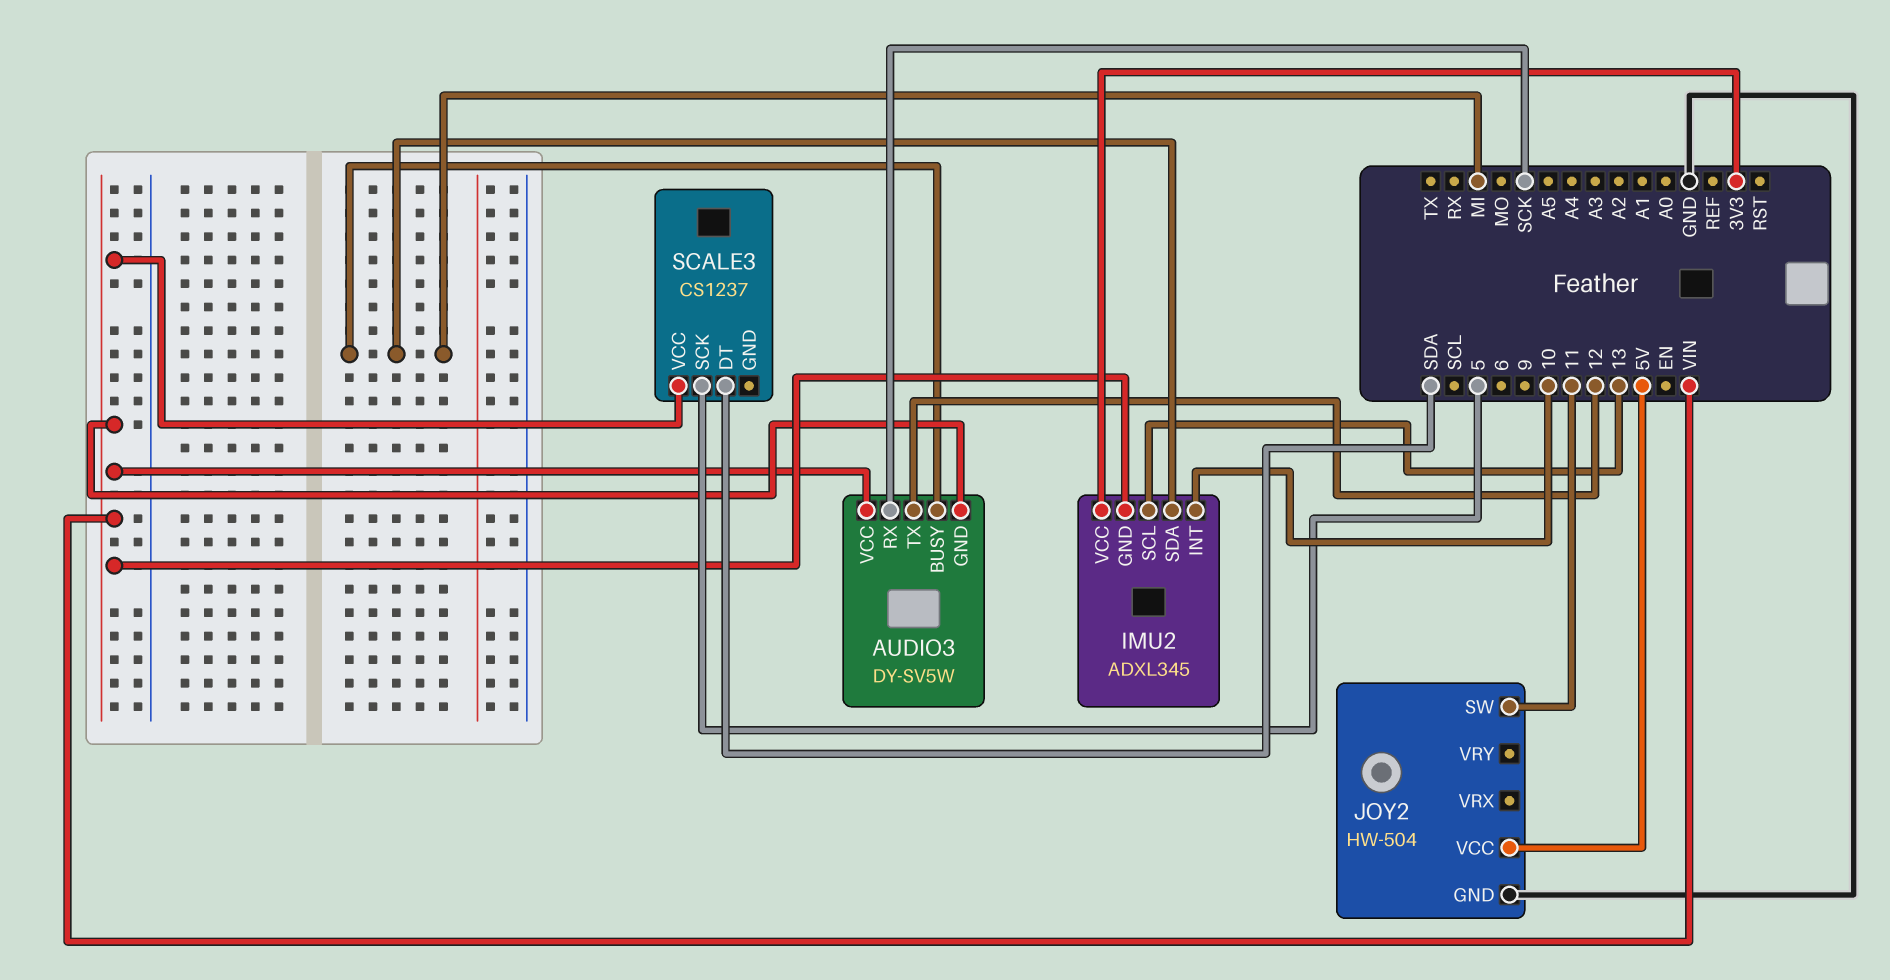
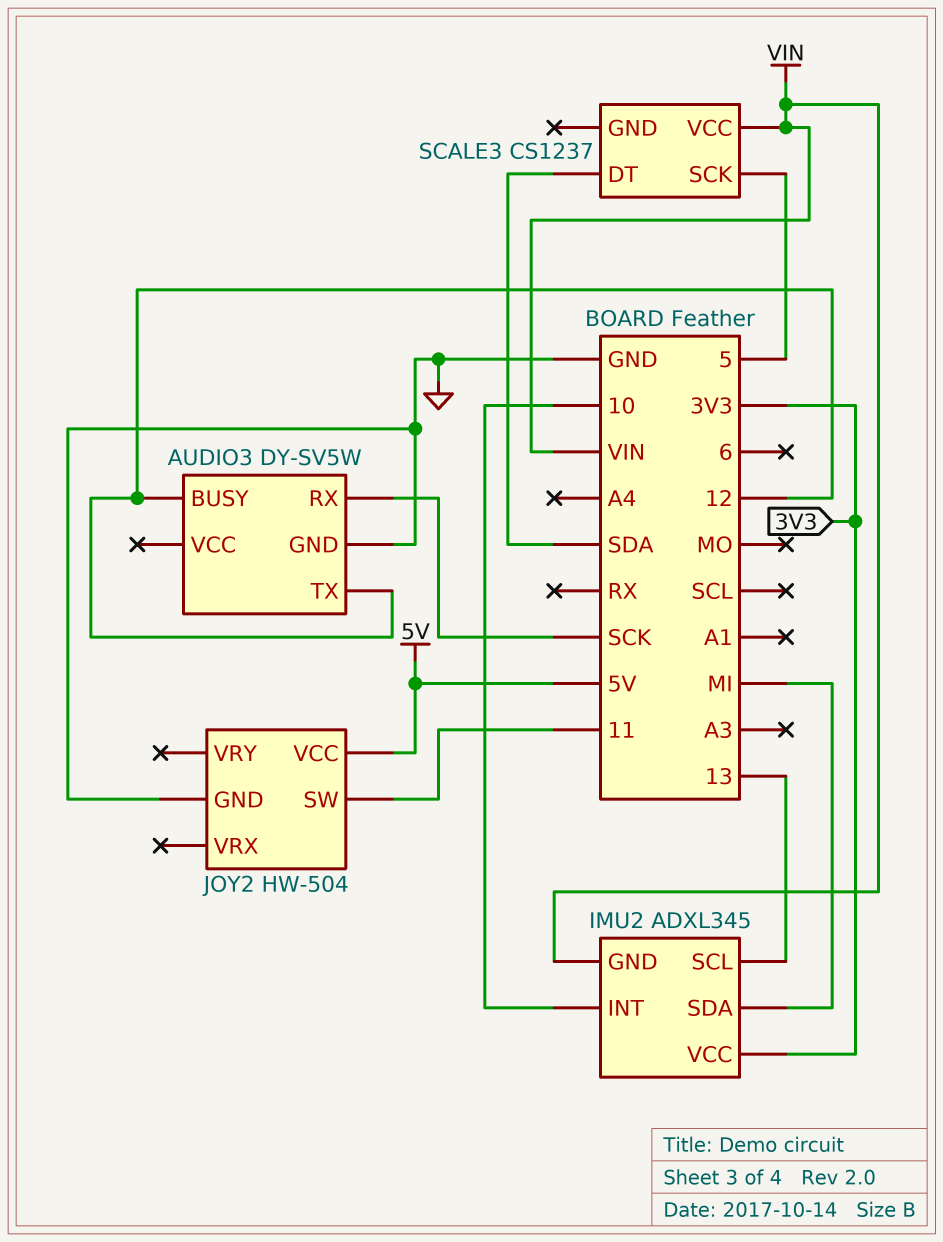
AUDIO3 pin BUSY: MI -> 12
AUDIO3 pin GND: VIN -> GND
AUDIO3 pin VCC: VIN -> none

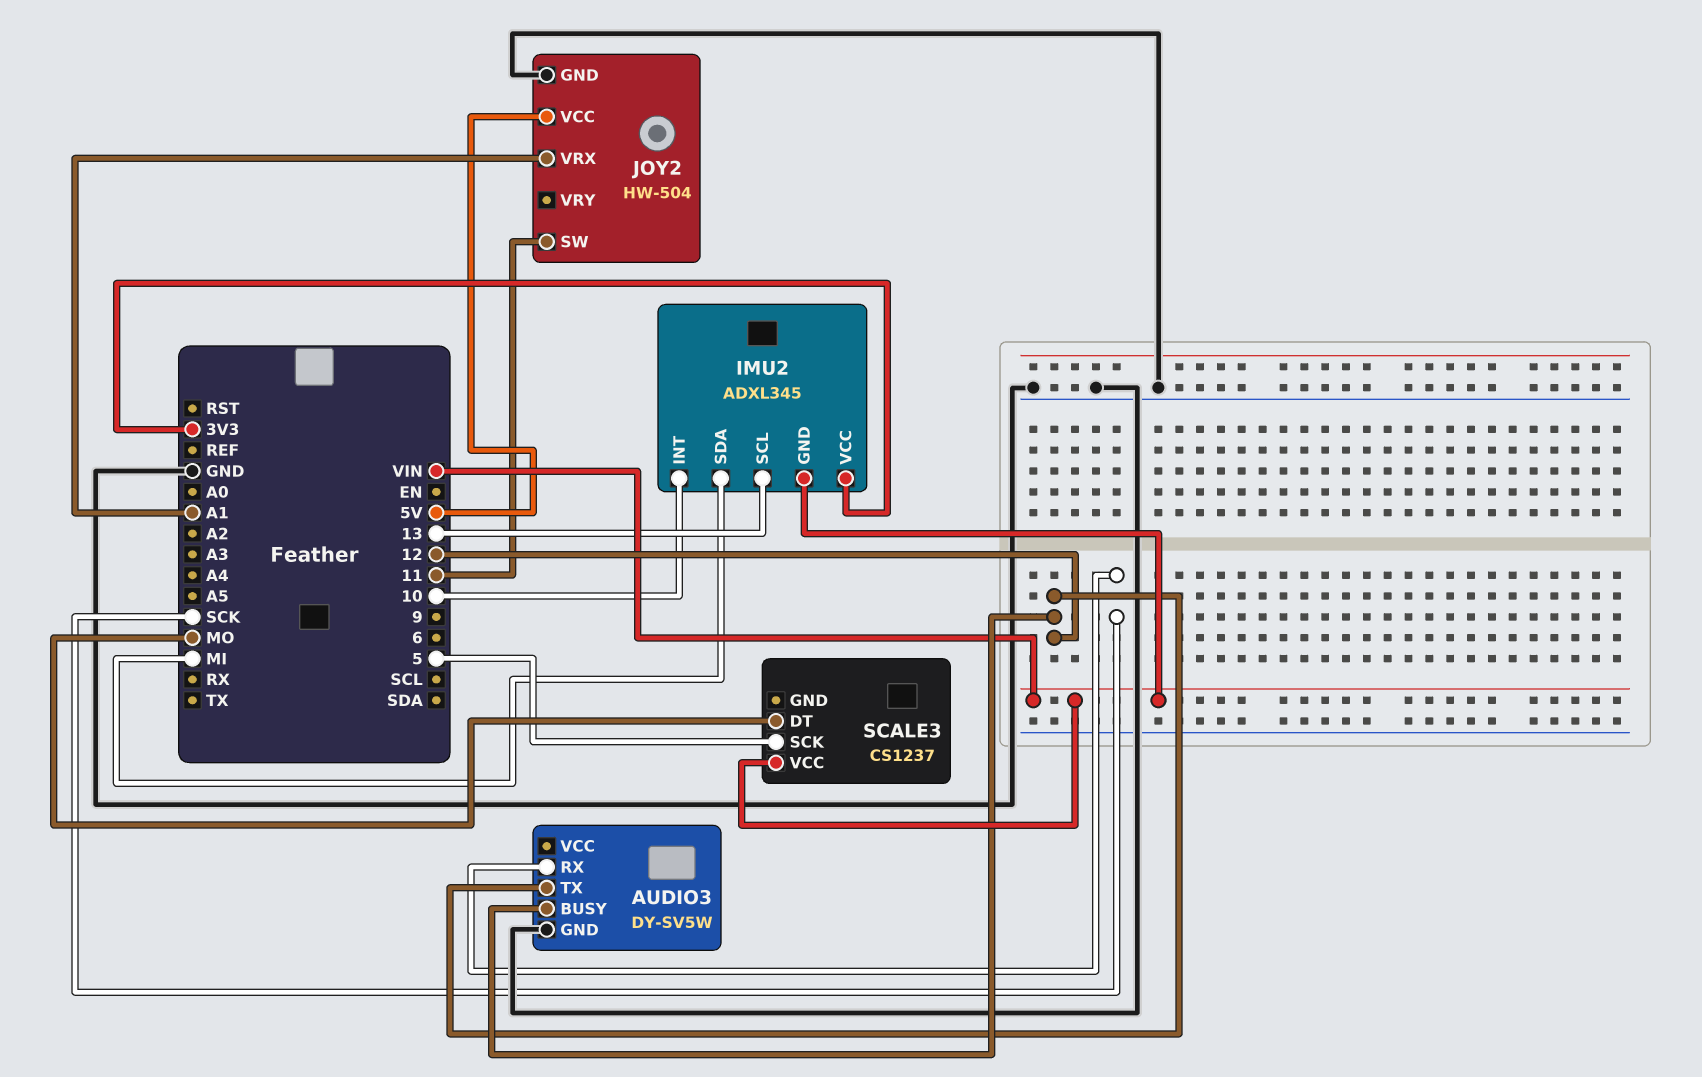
JOY2 pin VRX: none -> A1
SCALE3 pin DT: SDA -> MO

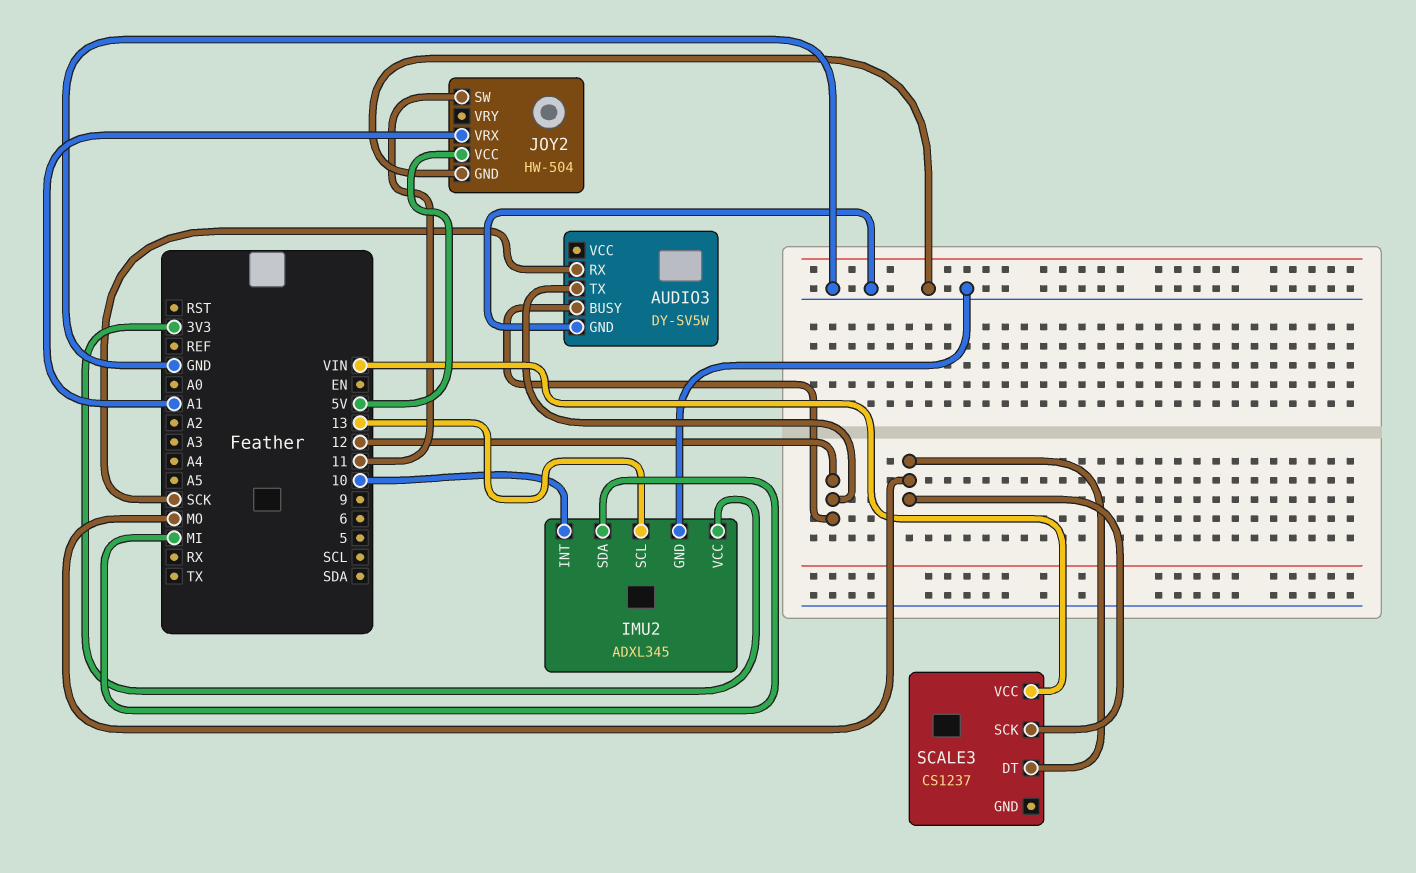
IMU2 pin GND: VIN -> GND
SCALE3 pin SCK: 5 -> MO

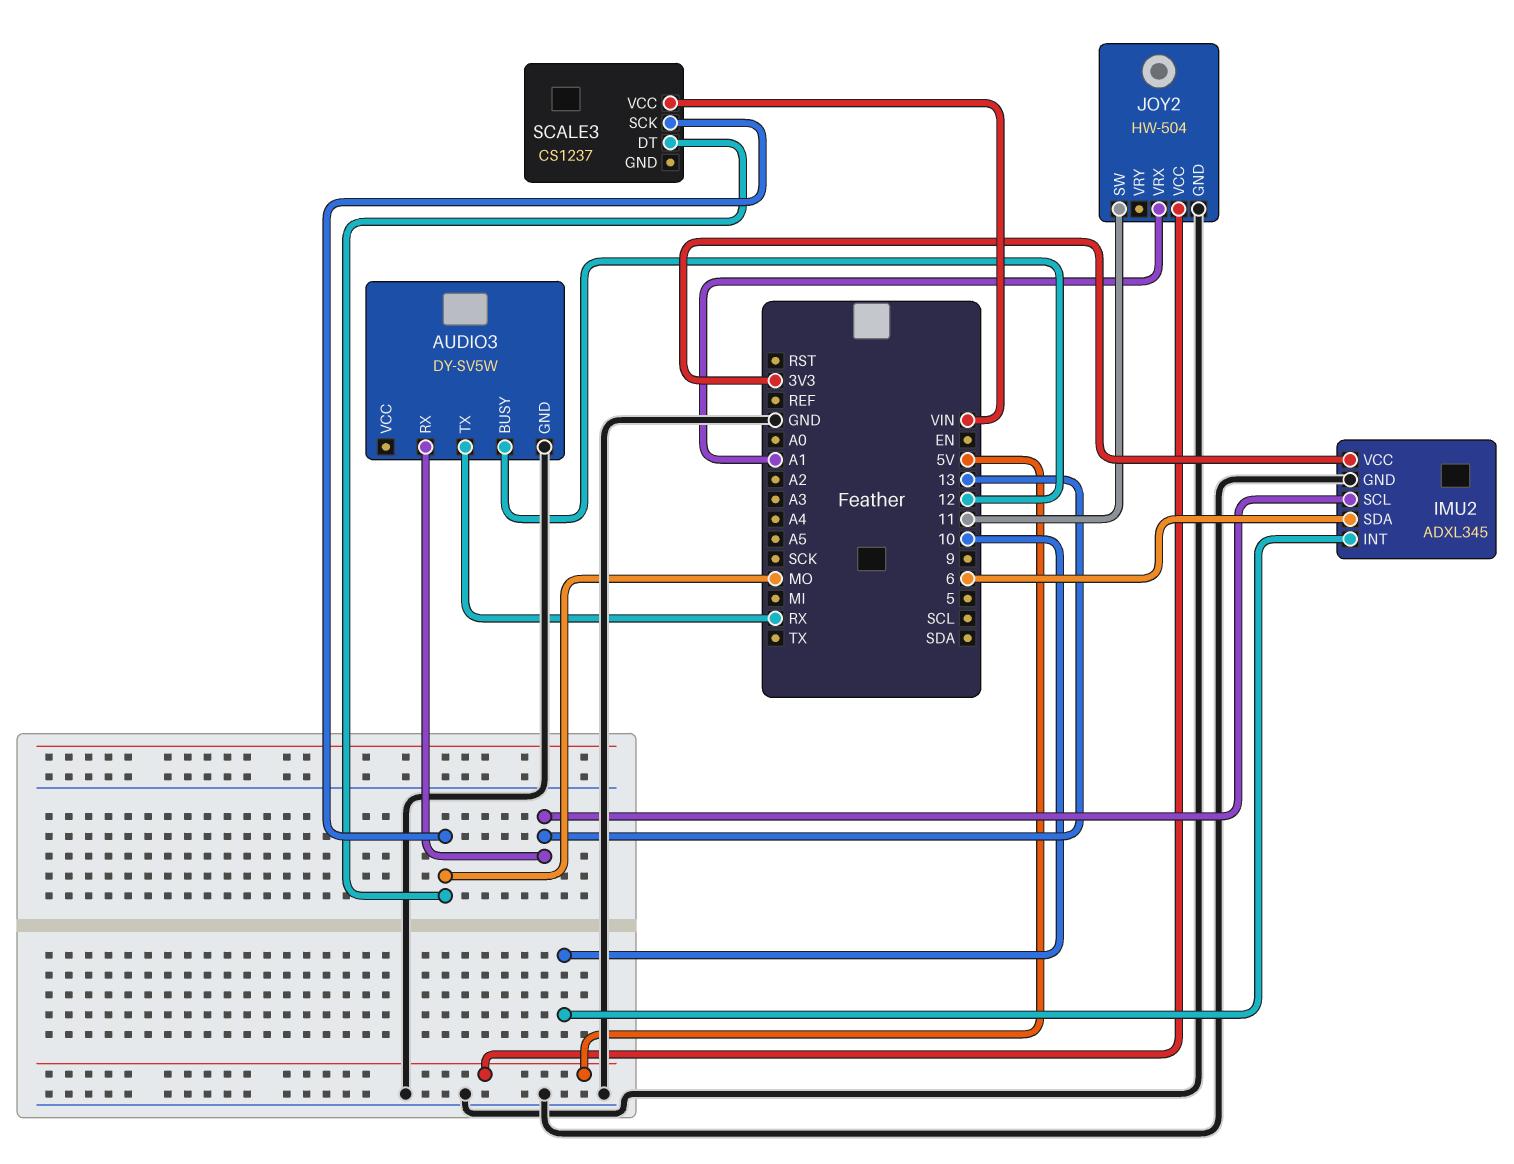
AUDIO3 pin RX: SCK -> 13
AUDIO3 pin TX: 12 -> RX
IMU2 pin SDA: MI -> 6

